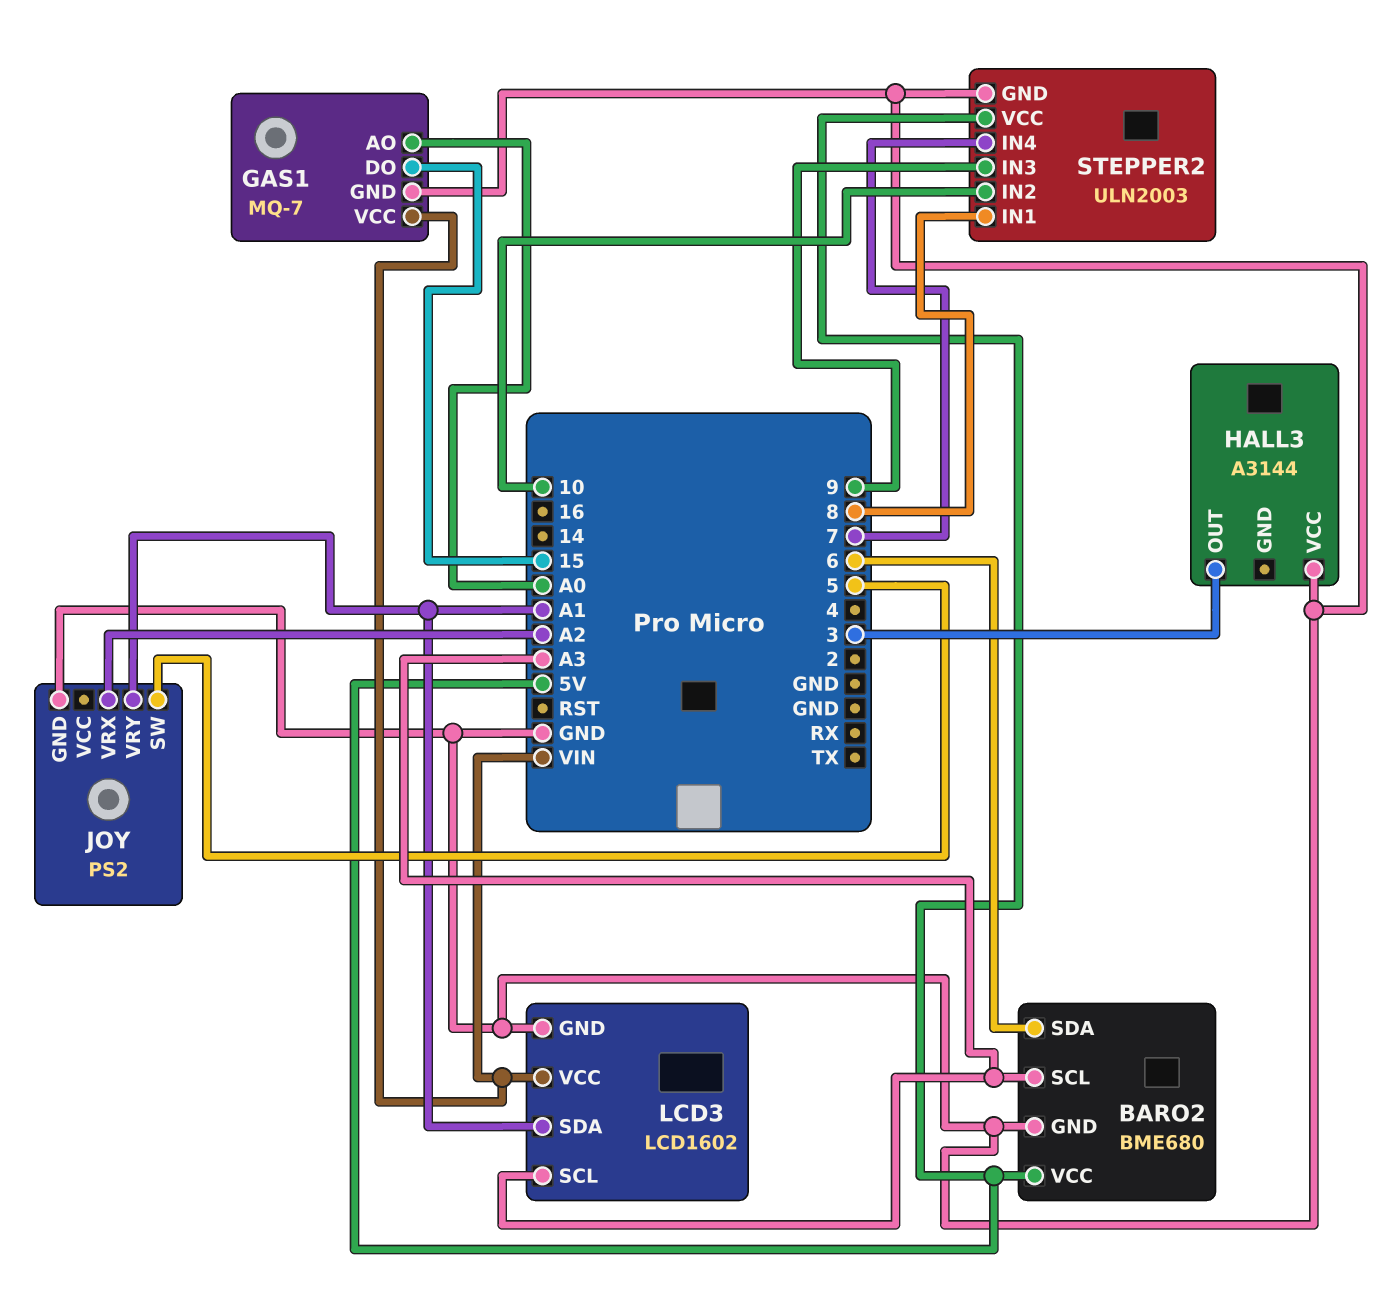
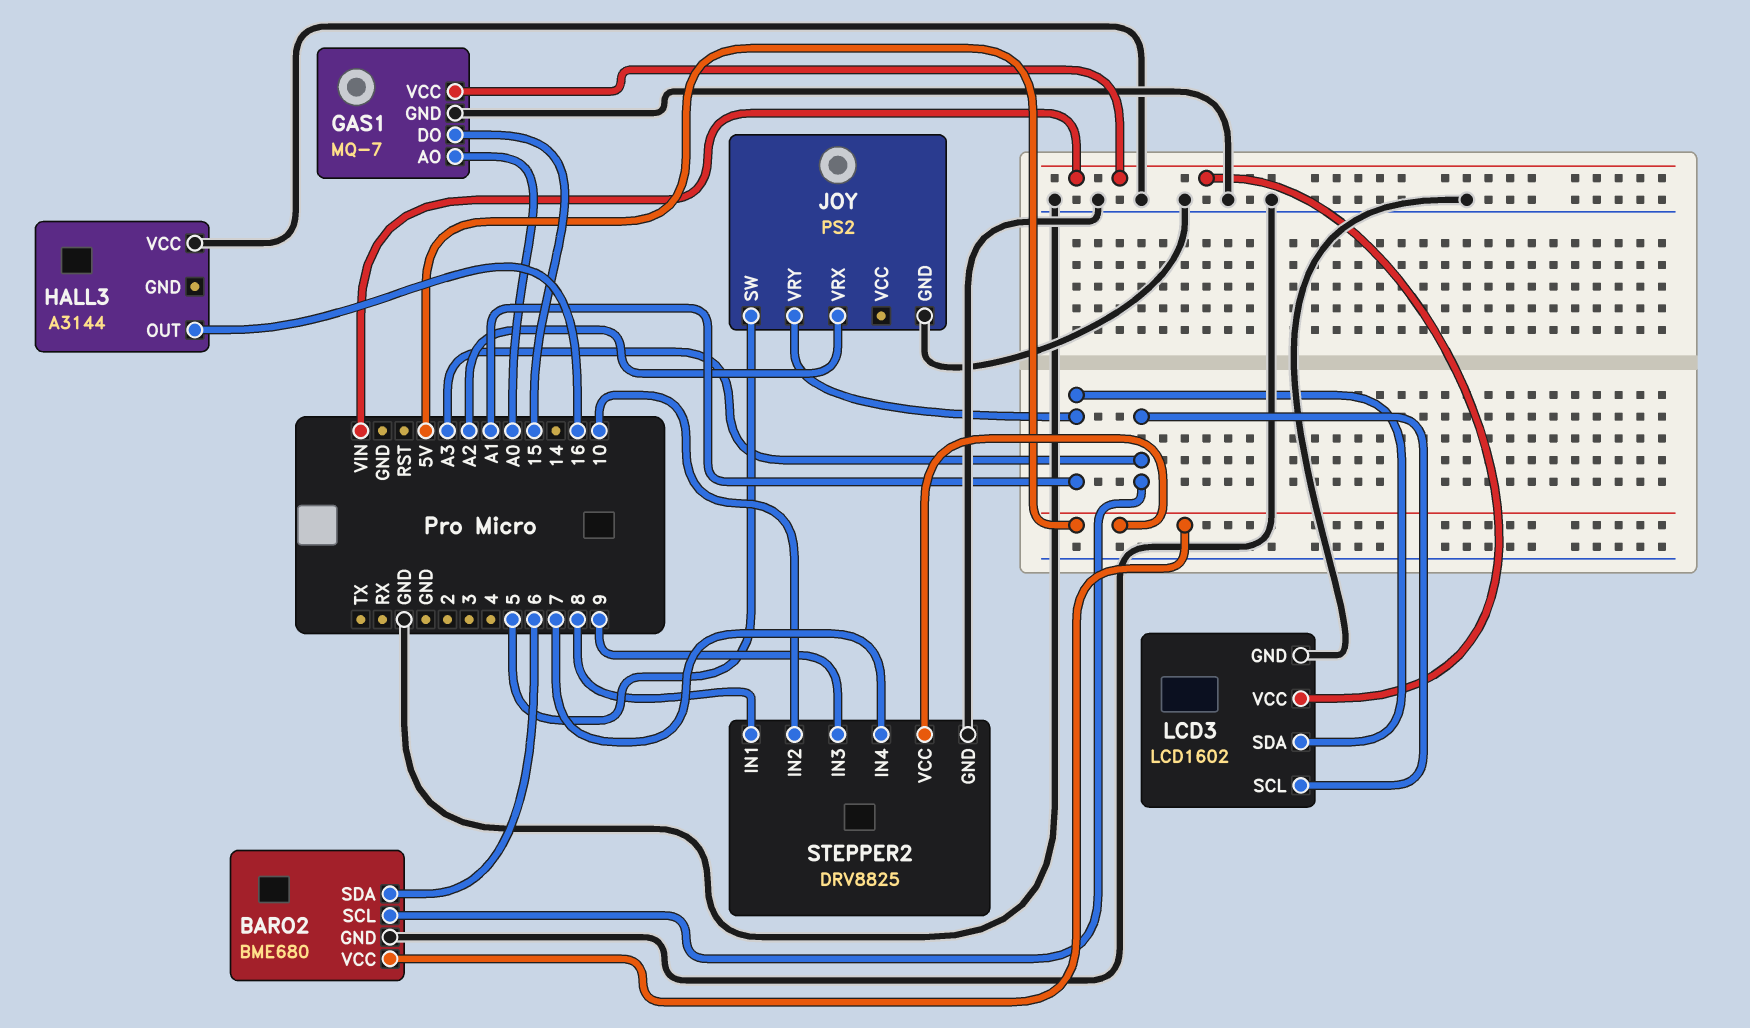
HALL3 pin OUT: 3 -> 16
STEPPER2: ULN2003 -> DRV8825

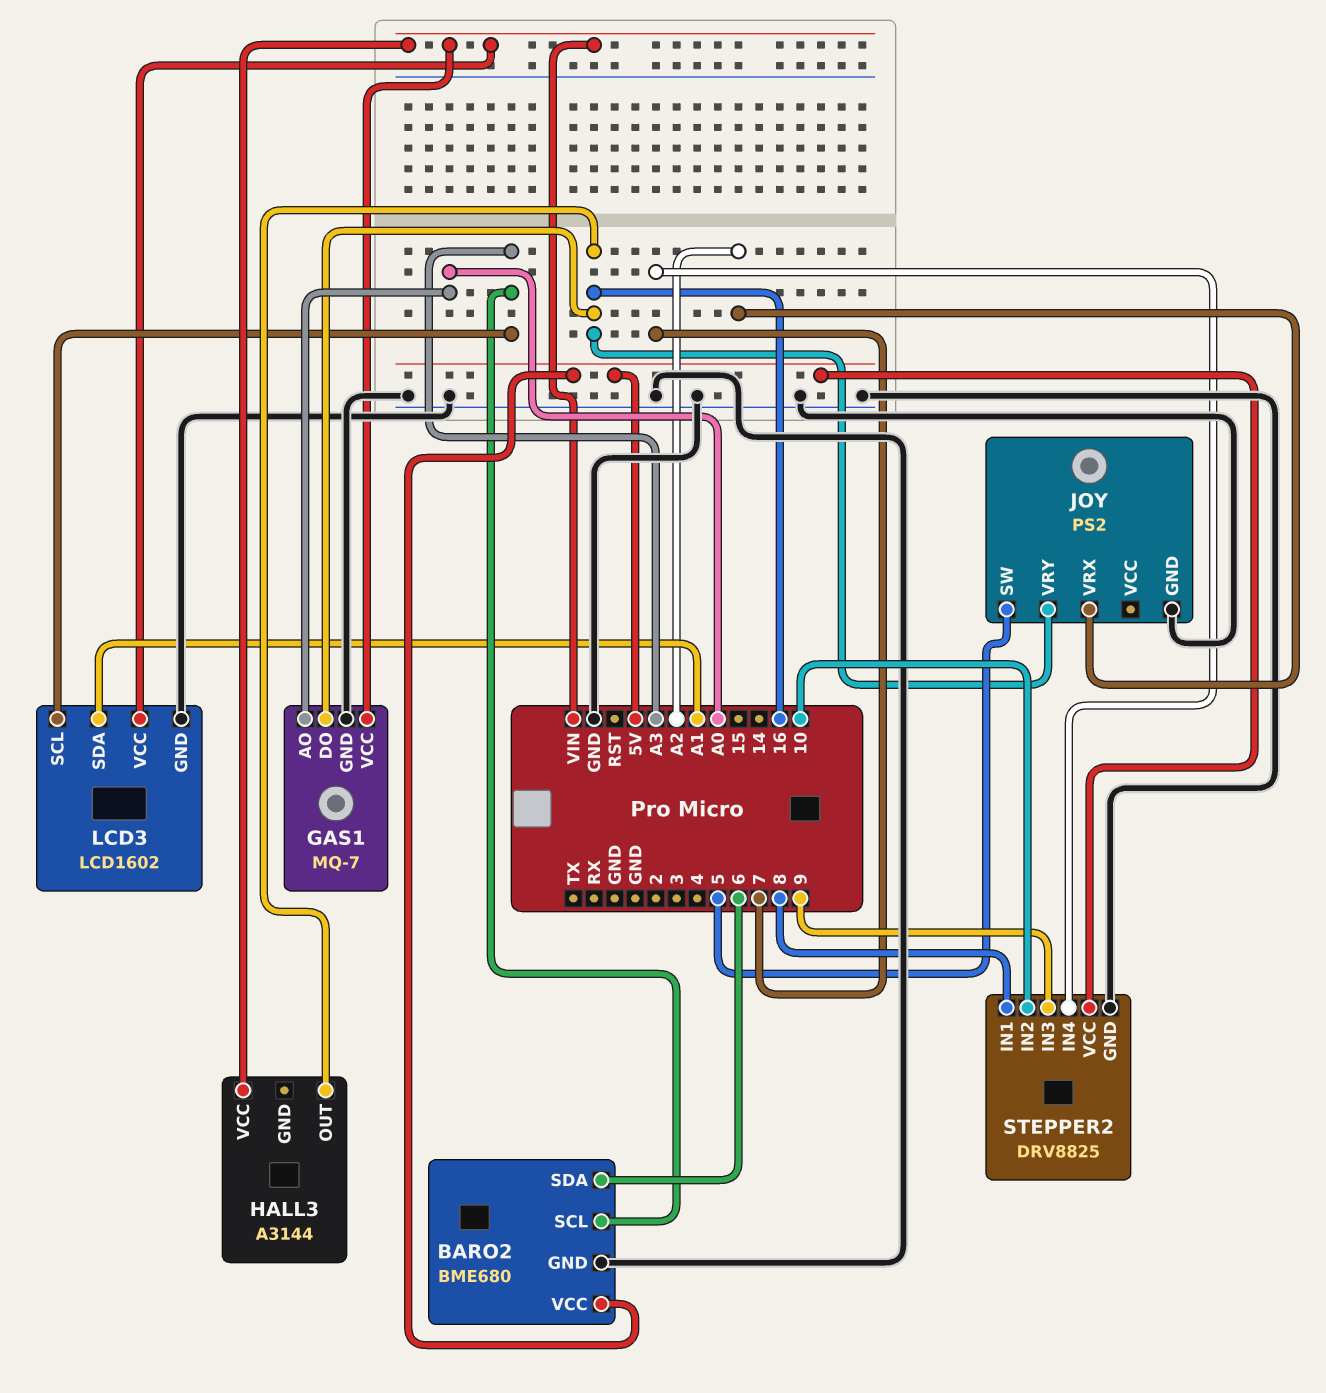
GAS1 pin DO: 15 -> 16
HALL3 pin VCC: GND -> VIN
JOY pin VRY: A1 -> 16

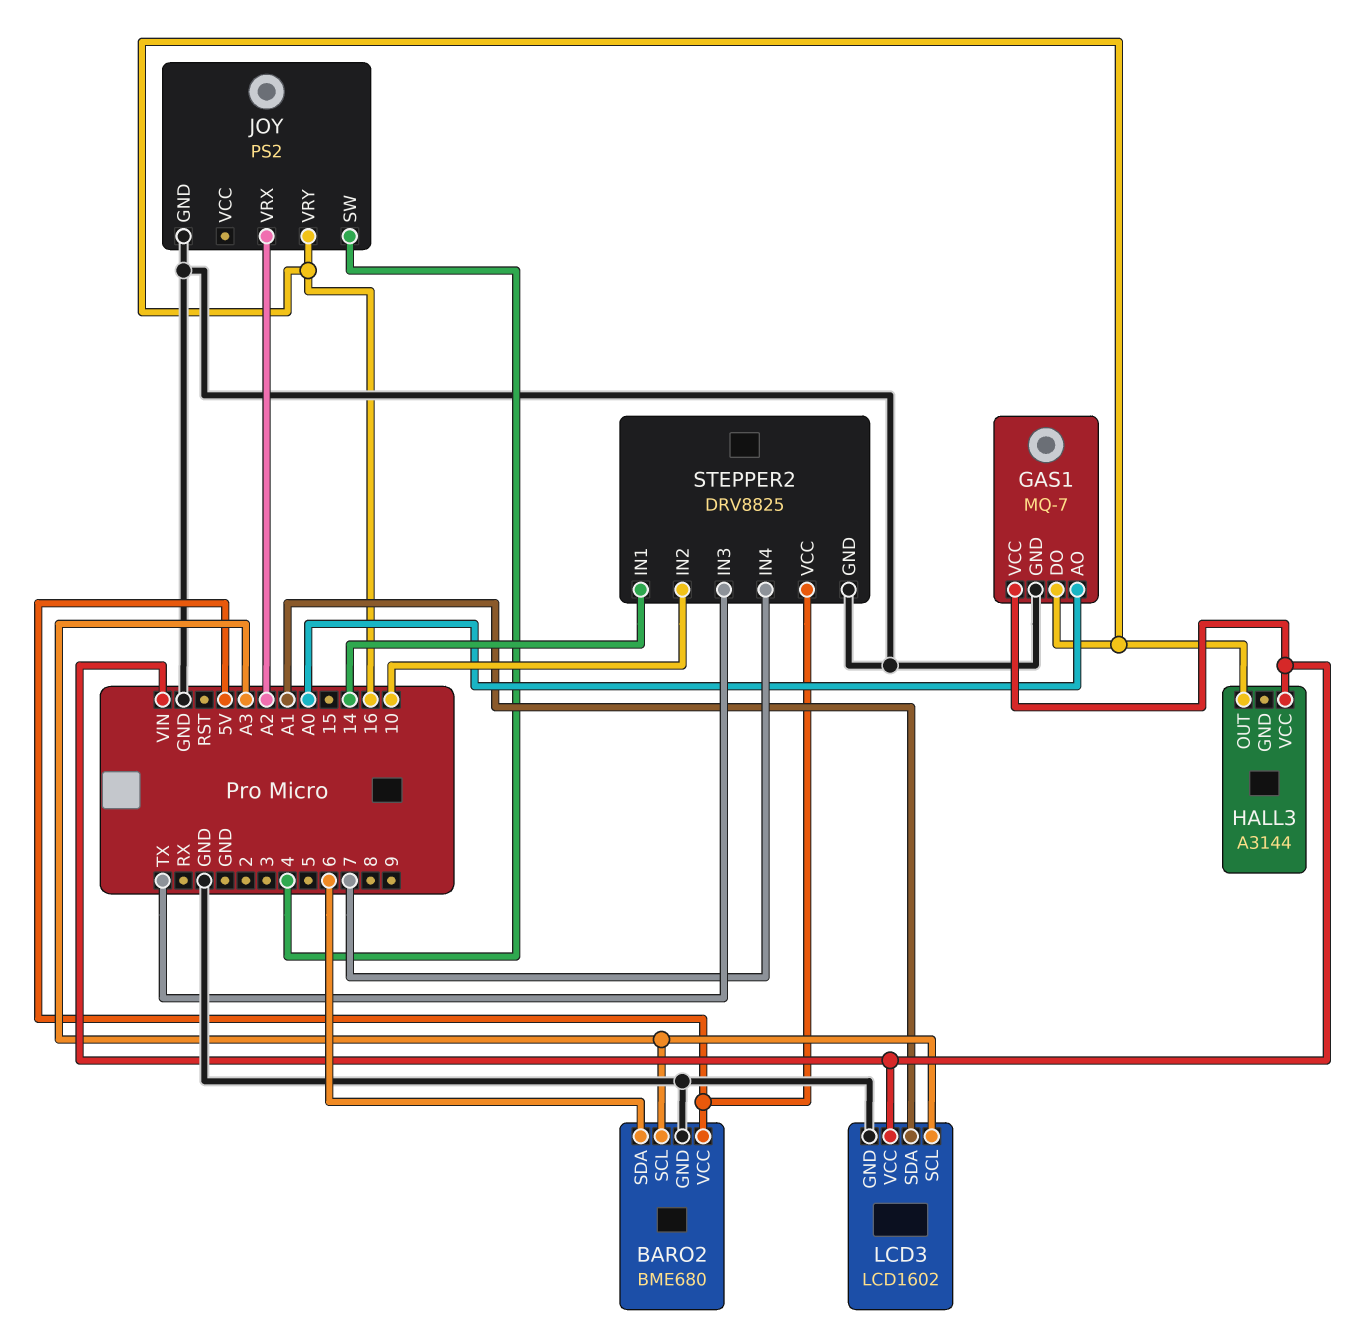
JOY pin SW: 5 -> 4
STEPPER2 pin IN1: 8 -> 14
STEPPER2 pin IN3: 9 -> TX

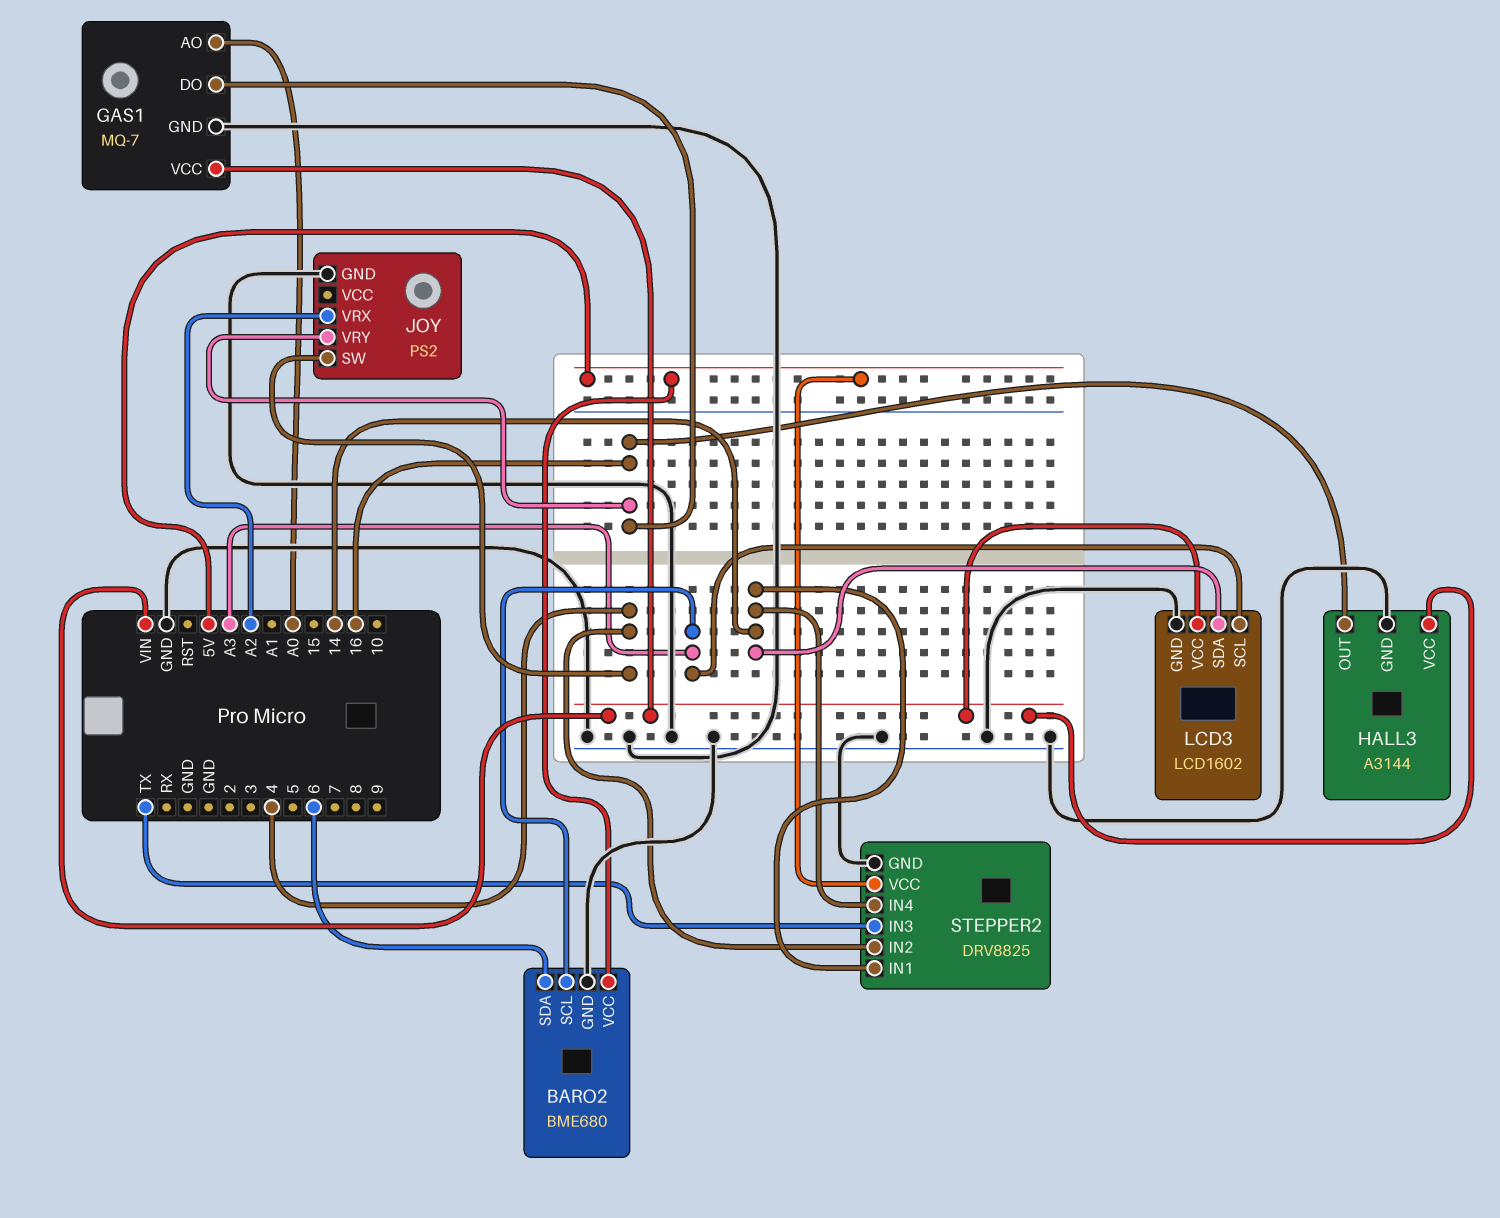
HALL3 pin GND: none -> GND
LCD3 pin SDA: A1 -> 14
STEPPER2 pin IN2: 10 -> 4
STEPPER2 pin IN4: 7 -> 14

